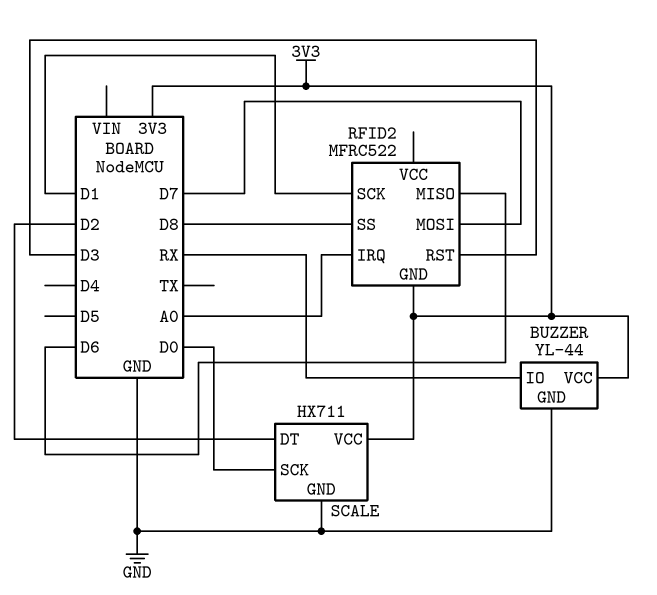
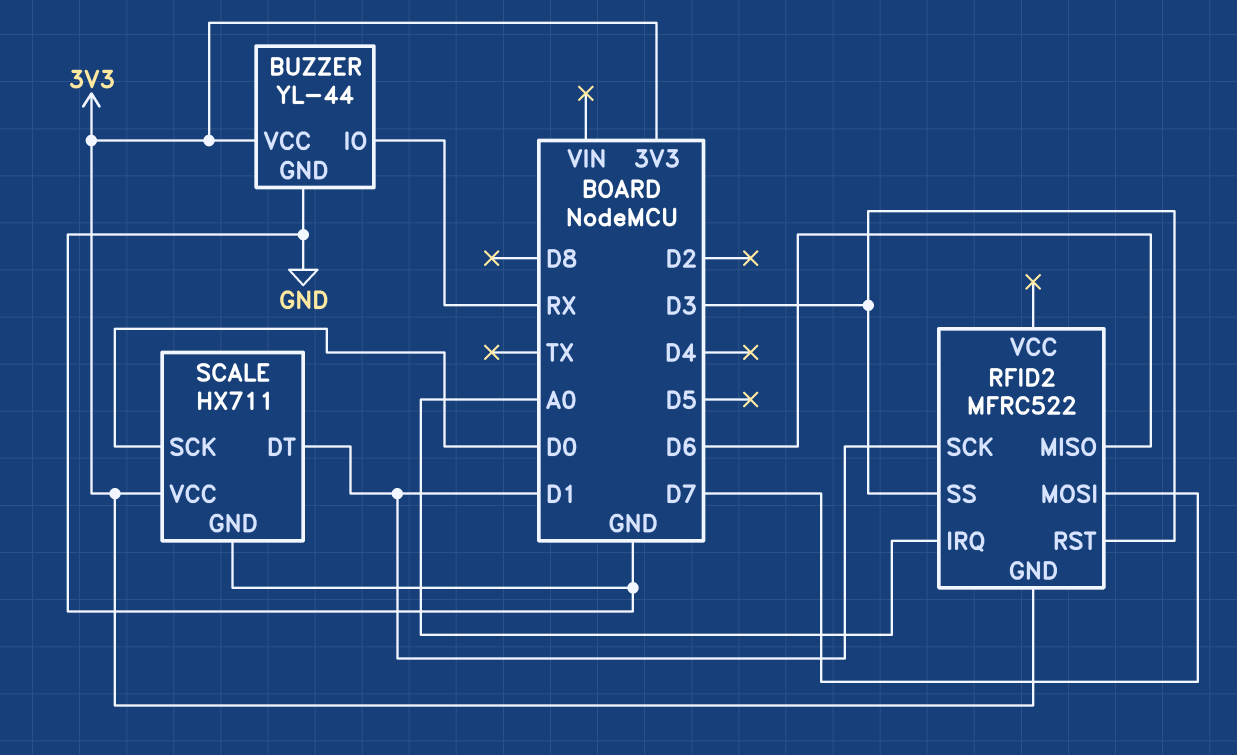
RFID2 pin SS: D8 -> D3
SCALE pin DT: D2 -> D1

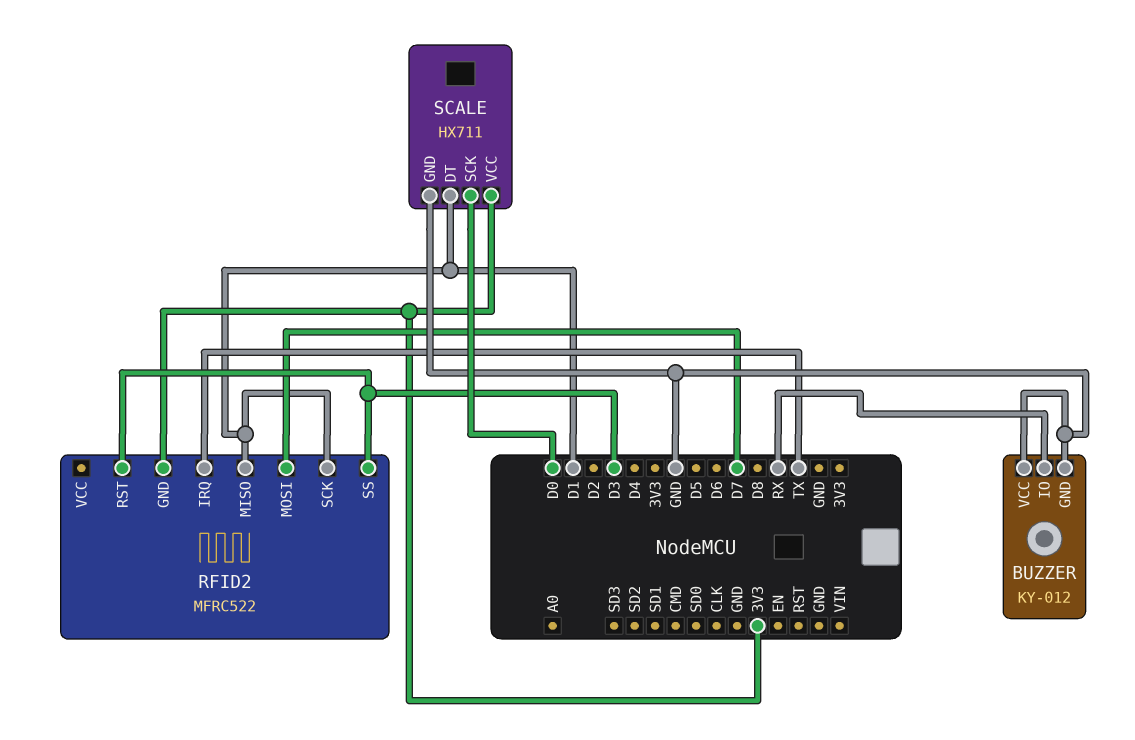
BUZZER: YL-44 -> KY-012
BUZZER pin VCC: 3V3 -> GND
RFID2 pin IRQ: A0 -> TX
RFID2 pin MISO: D6 -> D1

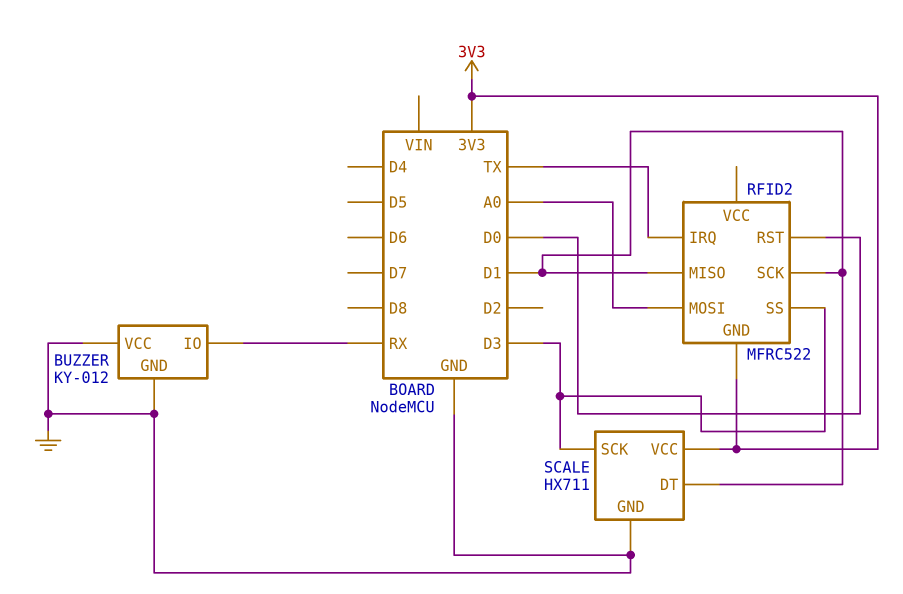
RFID2 pin MOSI: D7 -> A0
RFID2 pin RST: D3 -> D0
SCALE pin SCK: D0 -> D3

